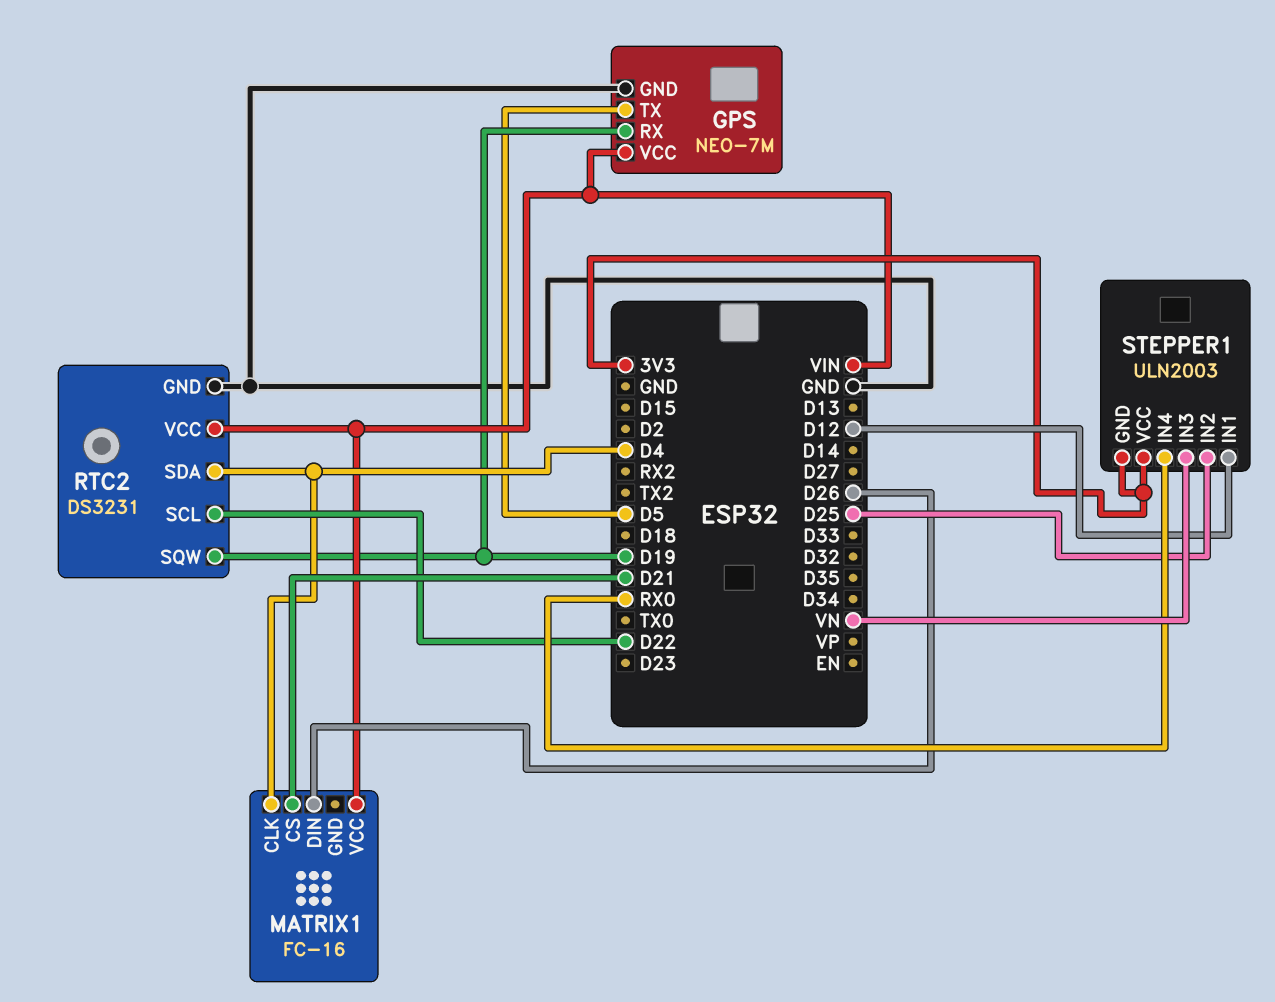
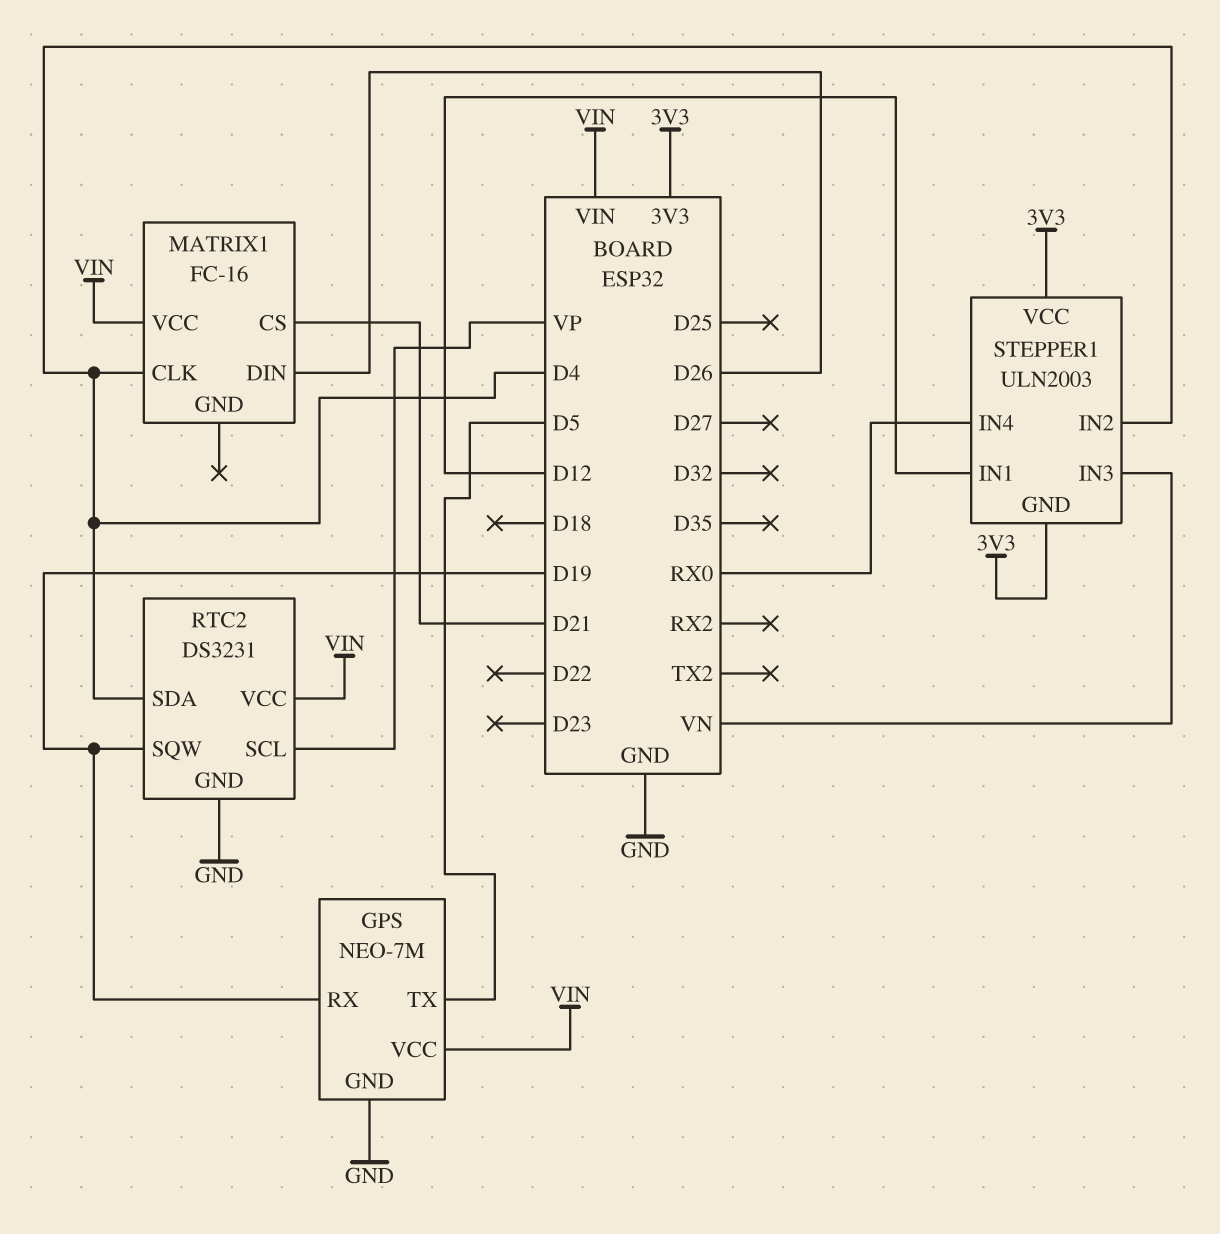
RTC2 pin SCL: D22 -> VP
STEPPER1 pin IN2: D25 -> D4

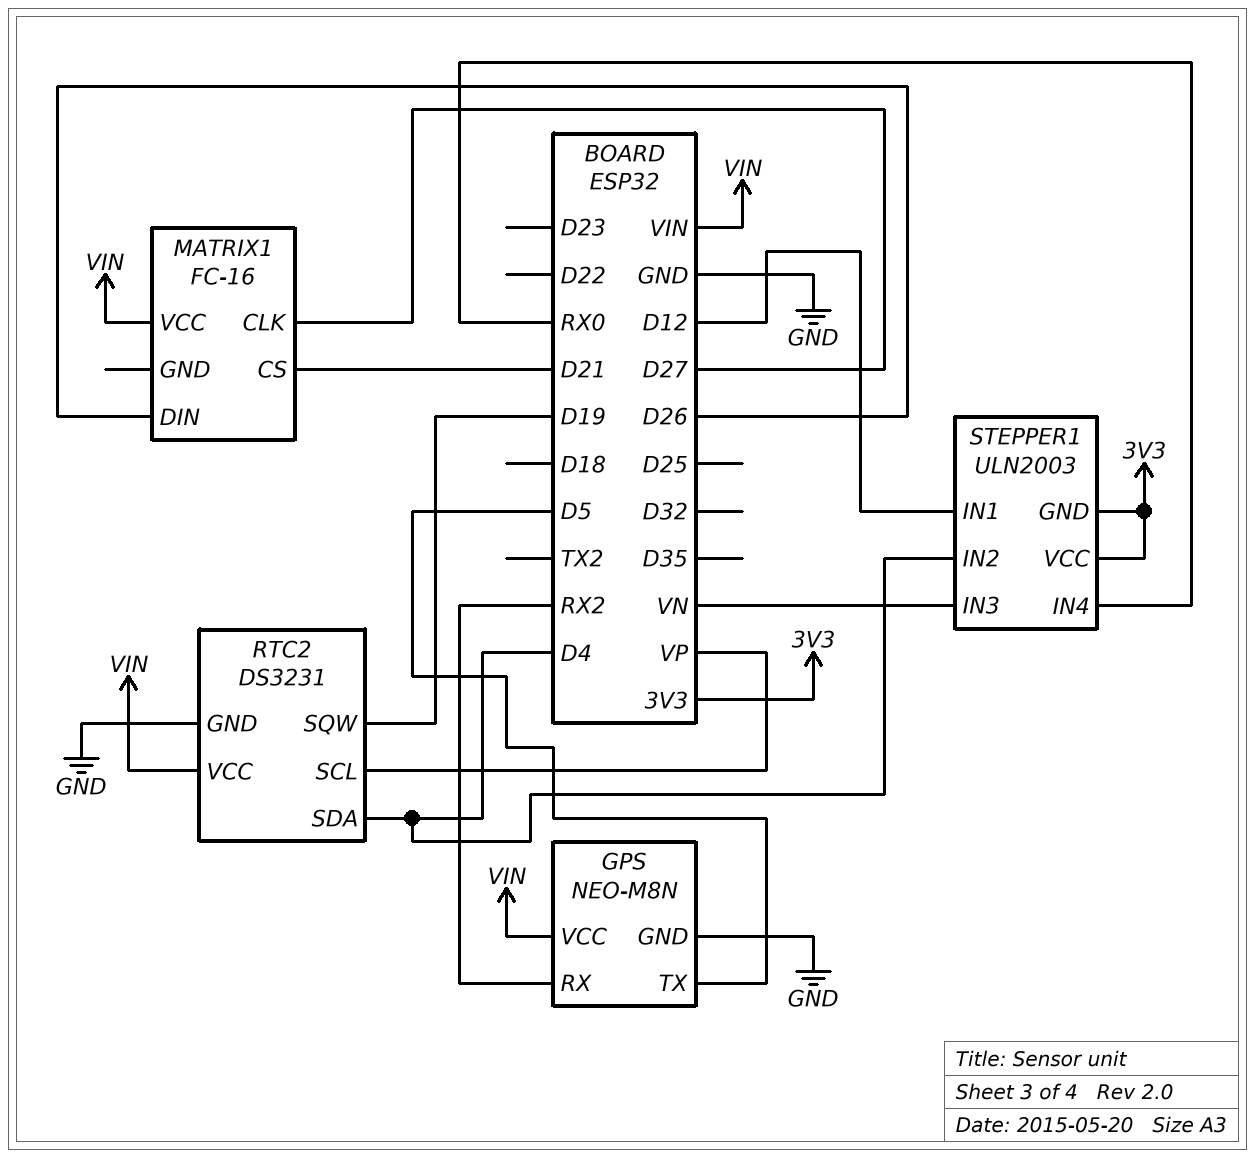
GPS: NEO-7M -> NEO-M8N
GPS pin RX: D19 -> RX2
MATRIX1 pin CLK: D4 -> D27

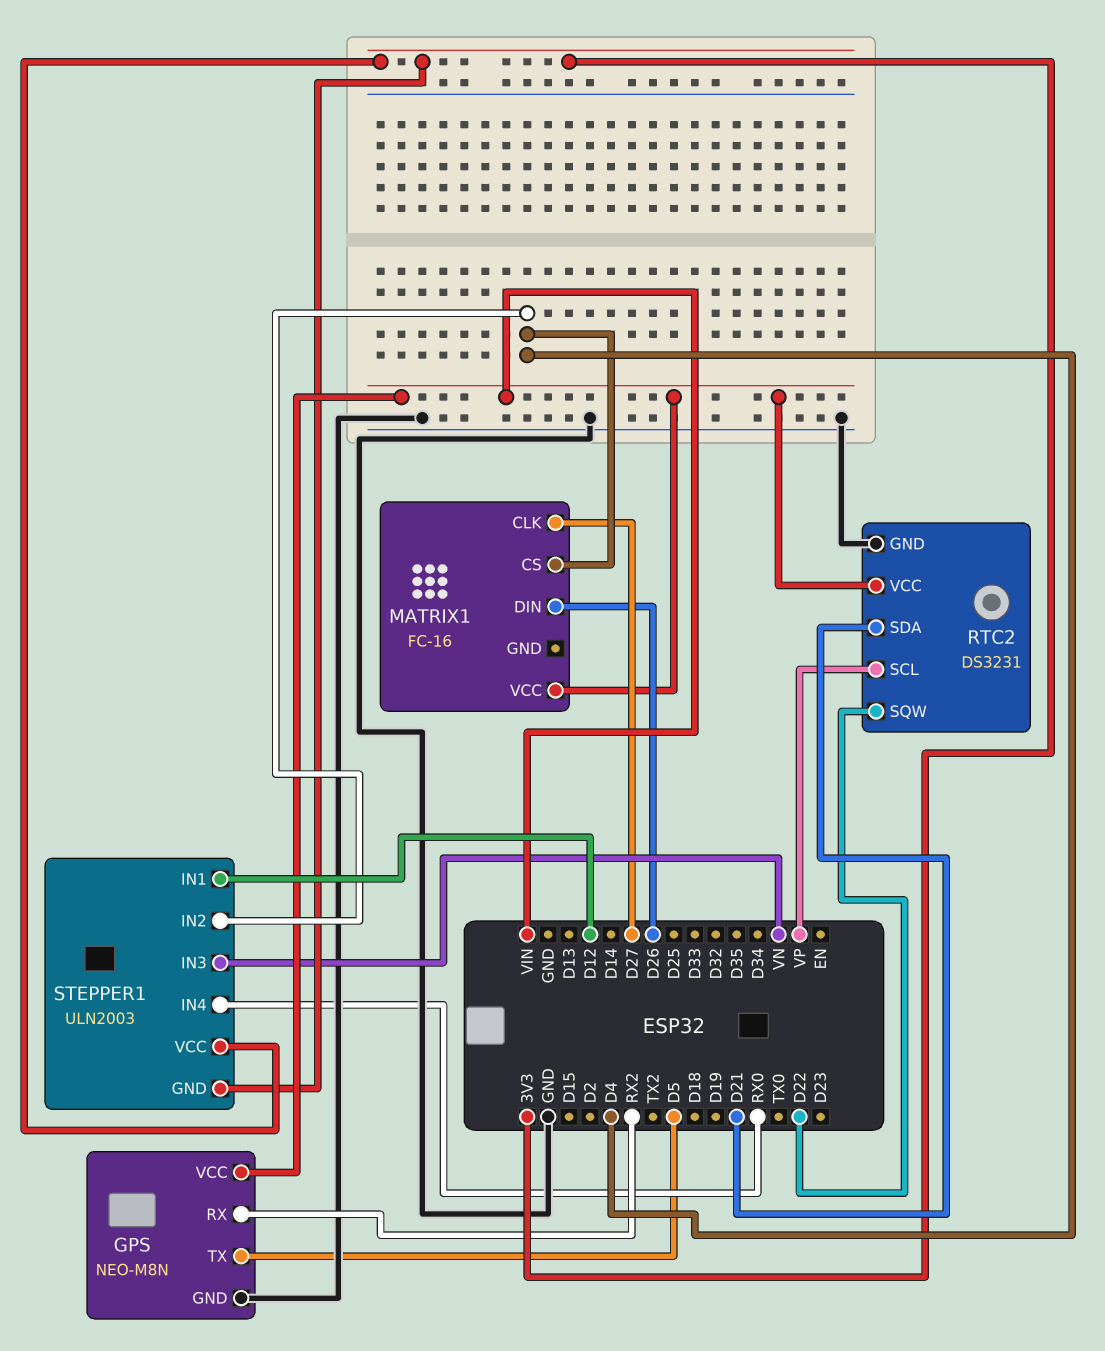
MATRIX1 pin CS: D21 -> D4
RTC2 pin SDA: D4 -> D21
RTC2 pin SQW: D19 -> D22

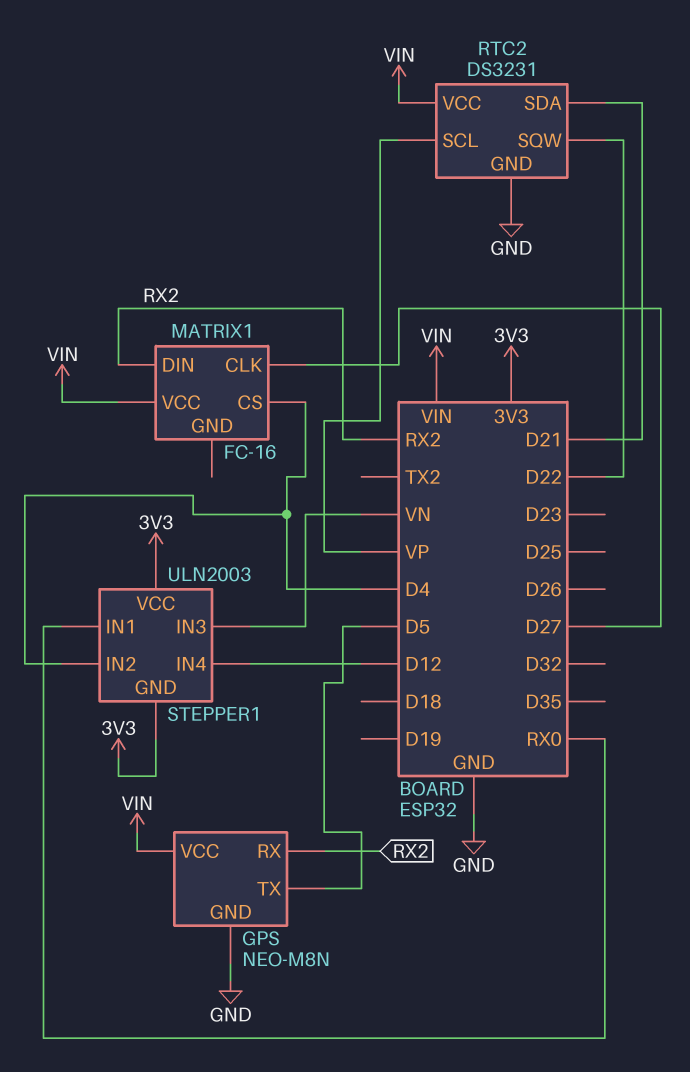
MATRIX1 pin DIN: D26 -> RX2
STEPPER1 pin IN1: D12 -> RX0
STEPPER1 pin IN4: RX0 -> D12

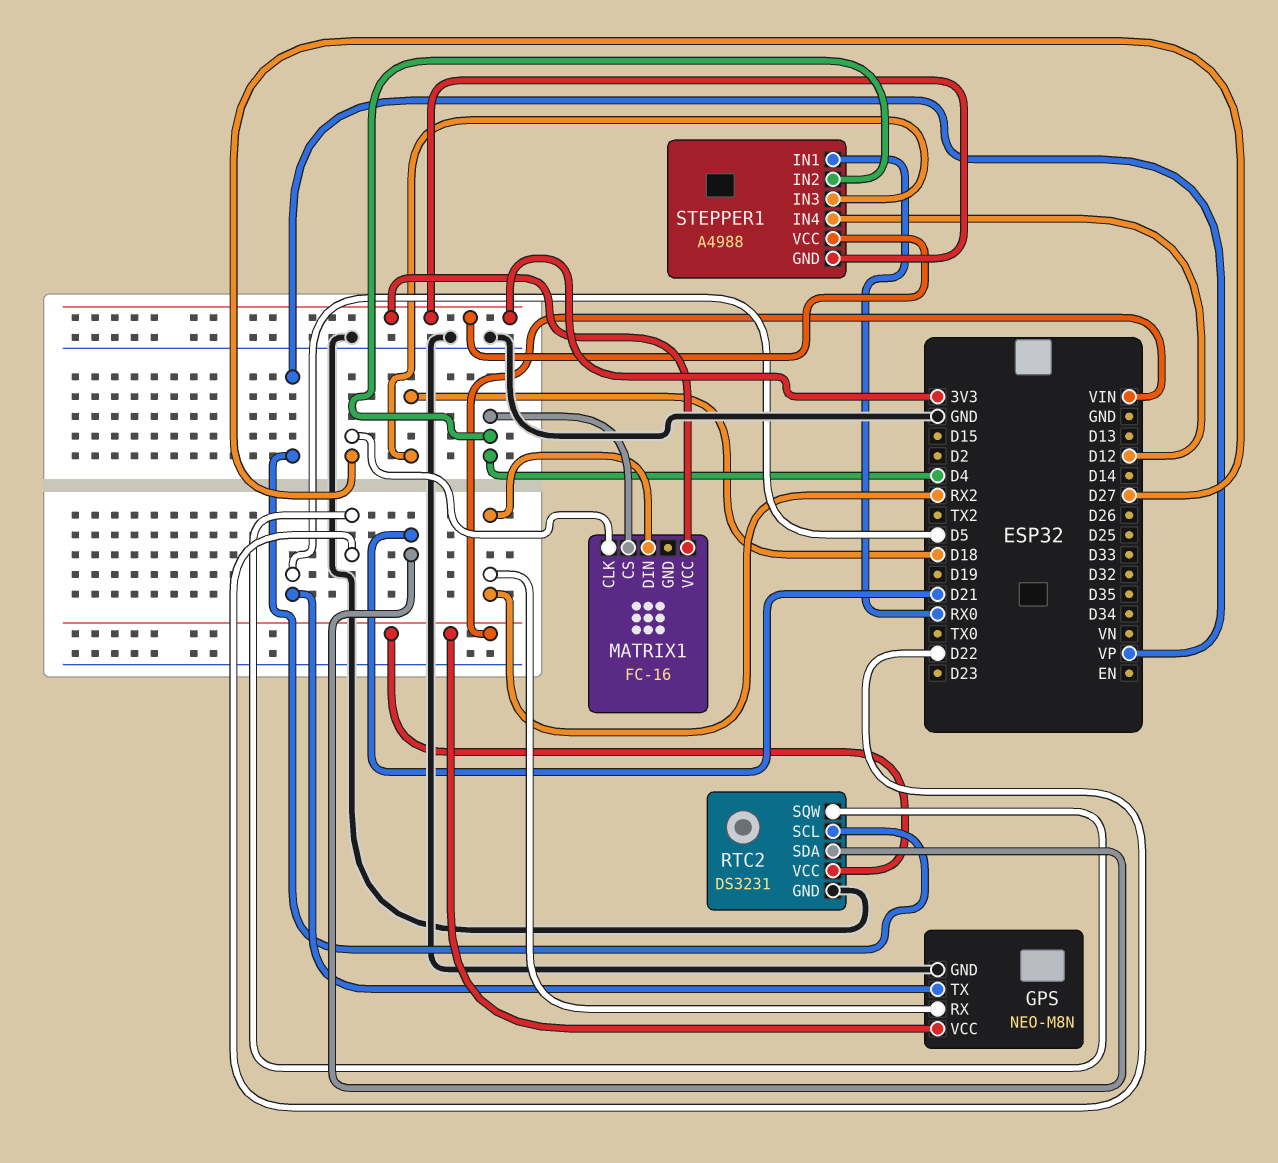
MATRIX1 pin VCC: VIN -> 3V3
STEPPER1: ULN2003 -> A4988
STEPPER1 pin IN3: VN -> D18

